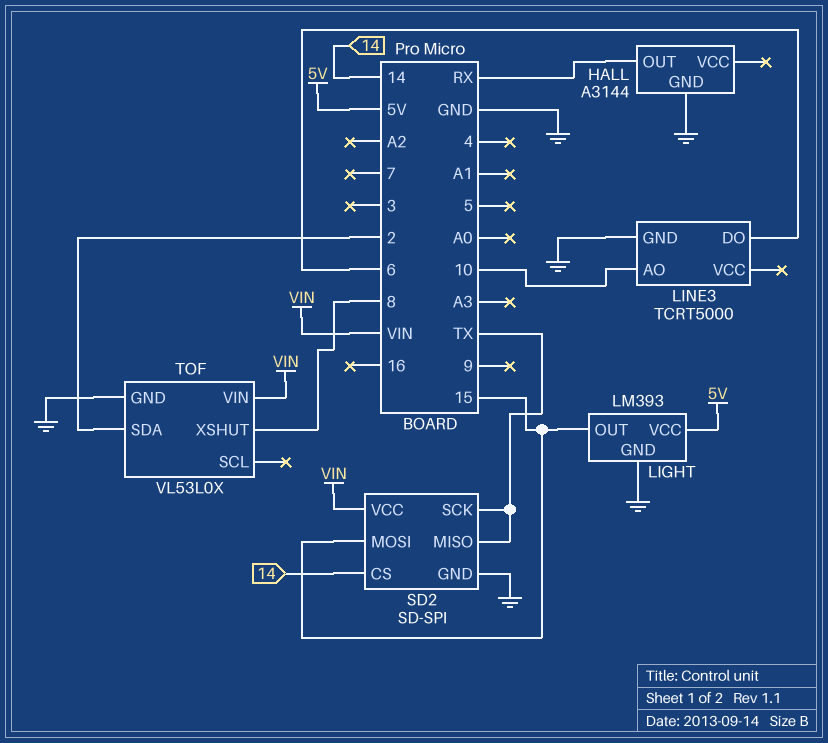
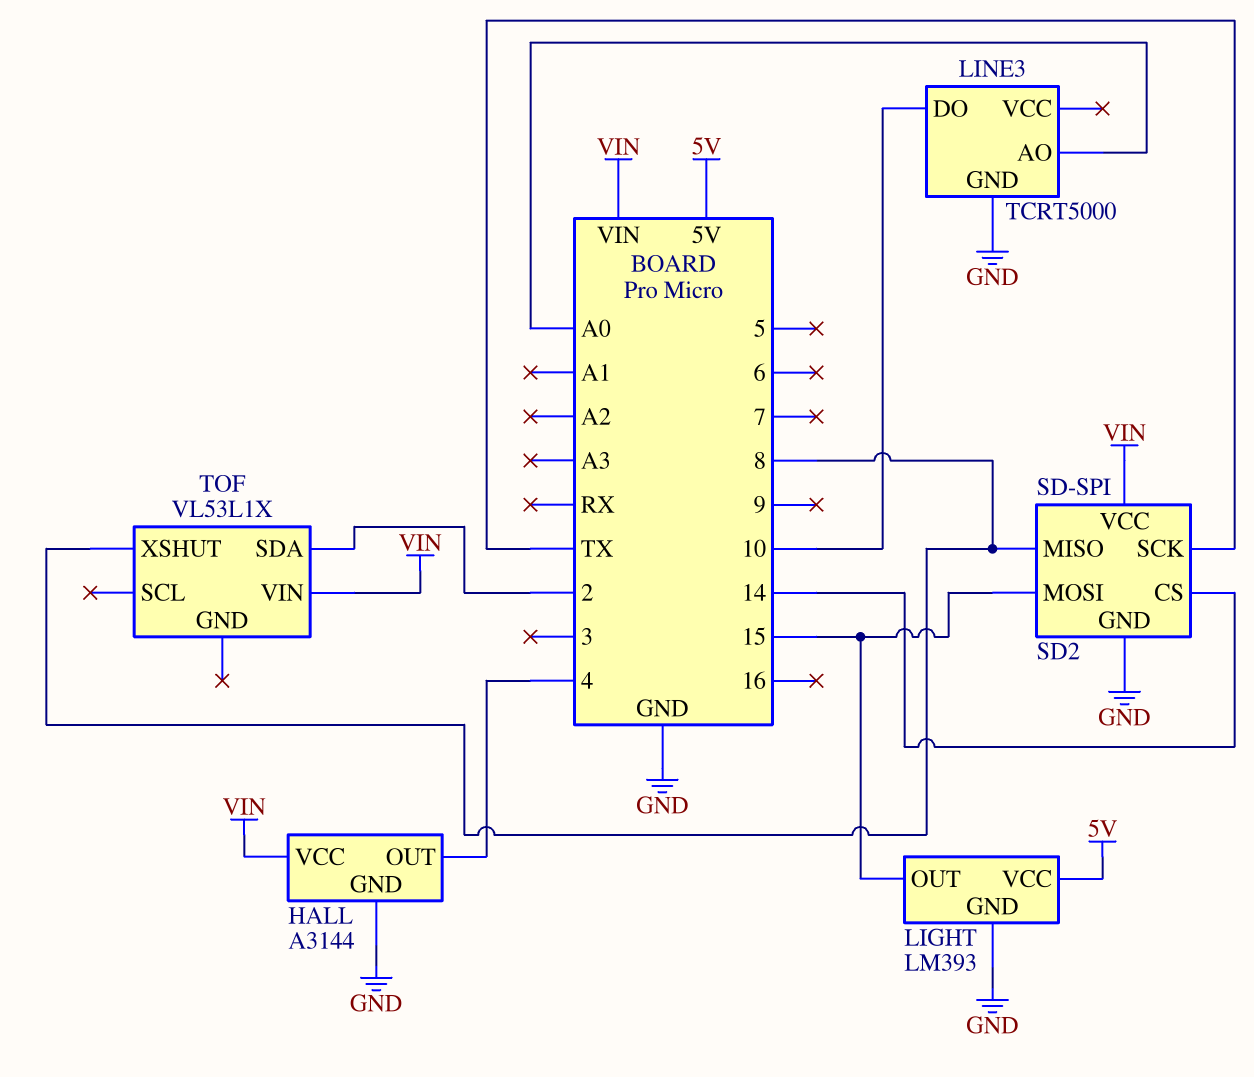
HALL pin OUT: RX -> 4
HALL pin VCC: none -> VIN
LINE3 pin AO: 10 -> A0
LINE3 pin DO: 6 -> 10
SD2 pin MISO: TX -> 8
TOF: VL53L0X -> VL53L1X
TOF pin GND: GND -> none

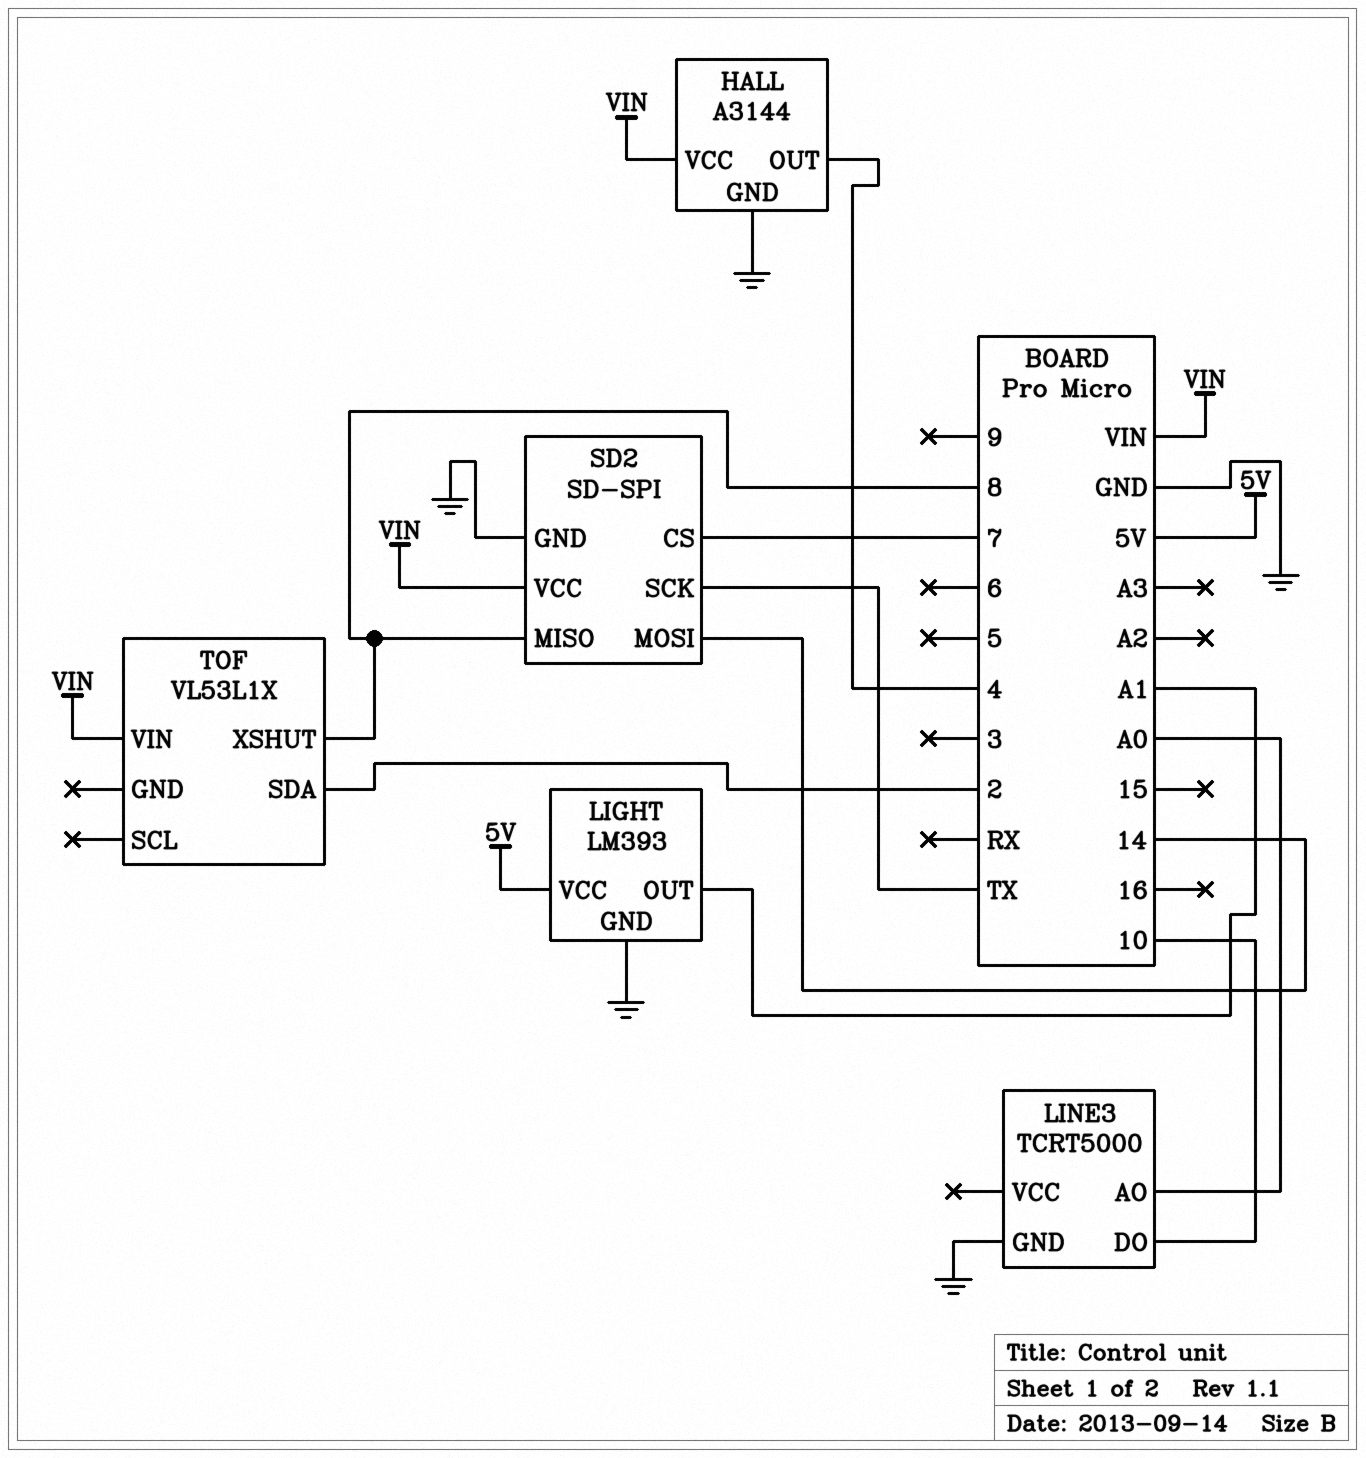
LIGHT pin OUT: 15 -> A1
SD2 pin CS: 14 -> 7
SD2 pin MOSI: 15 -> 14

